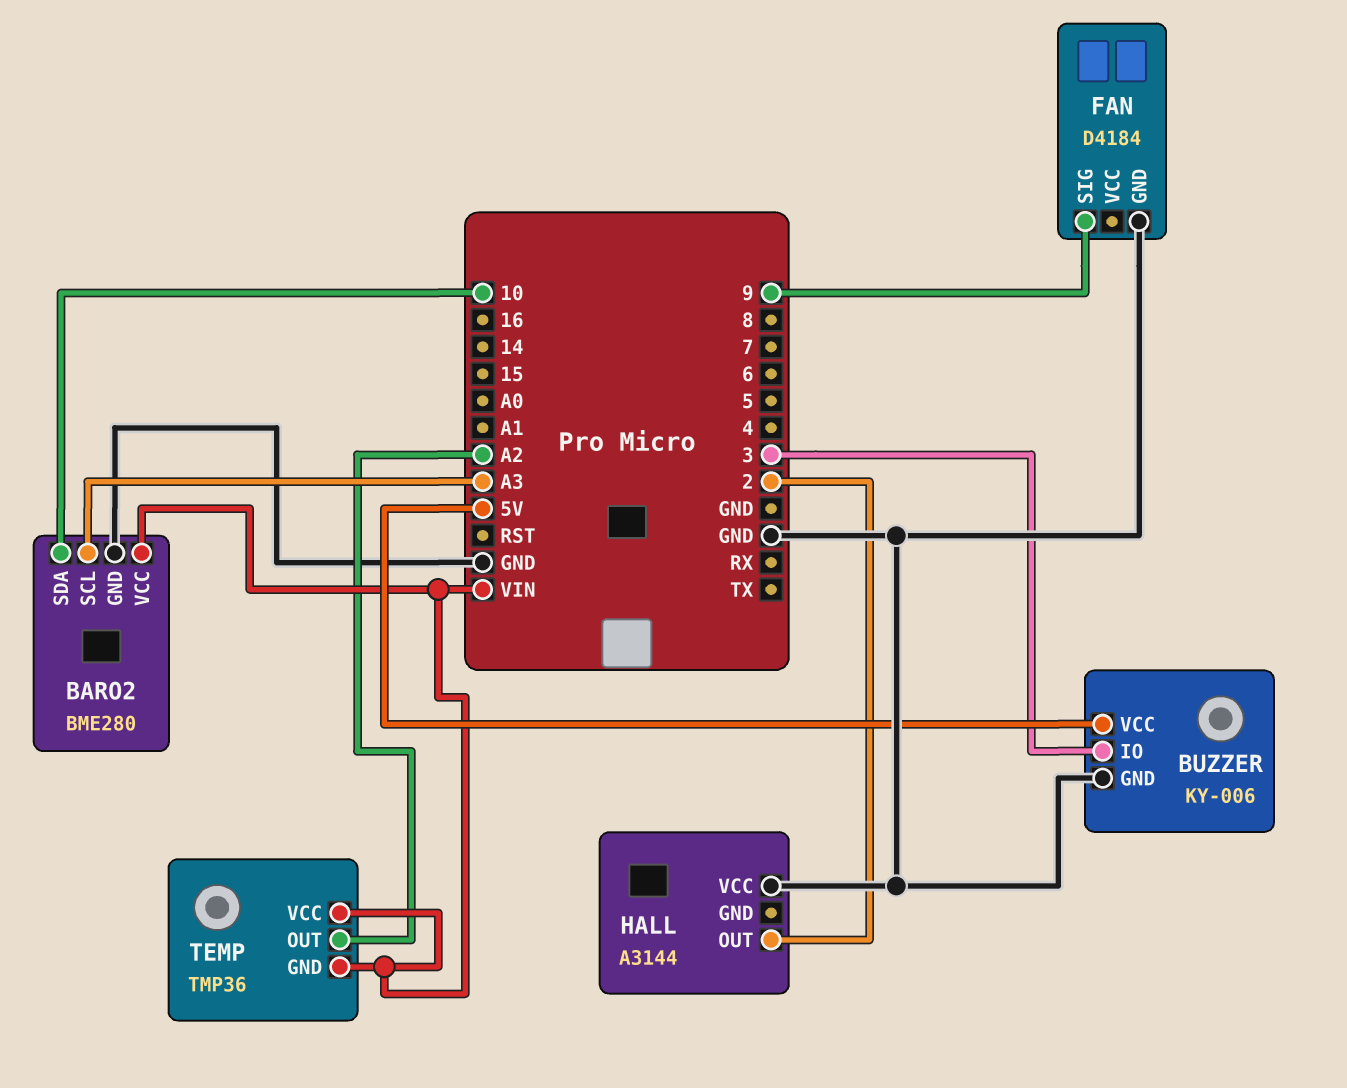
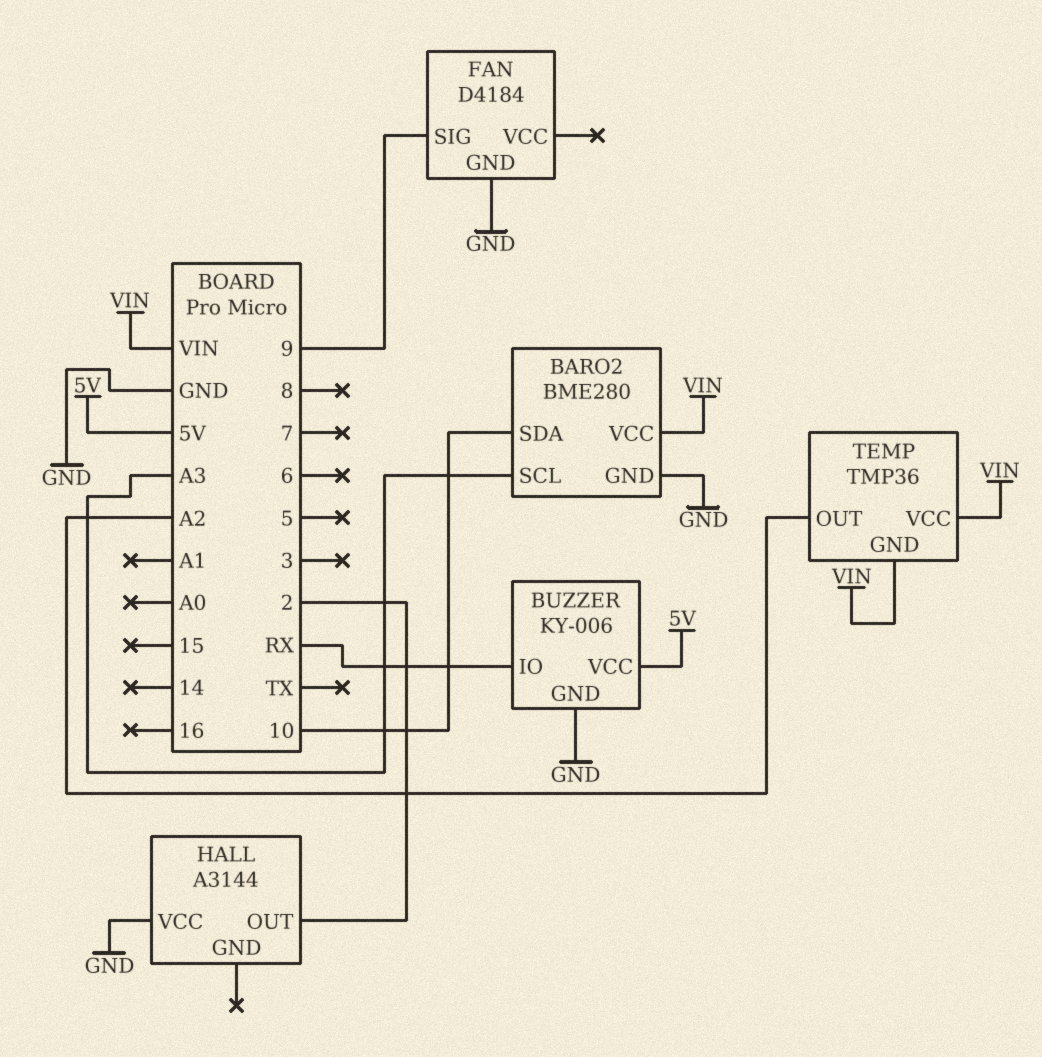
BUZZER pin IO: 3 -> RX

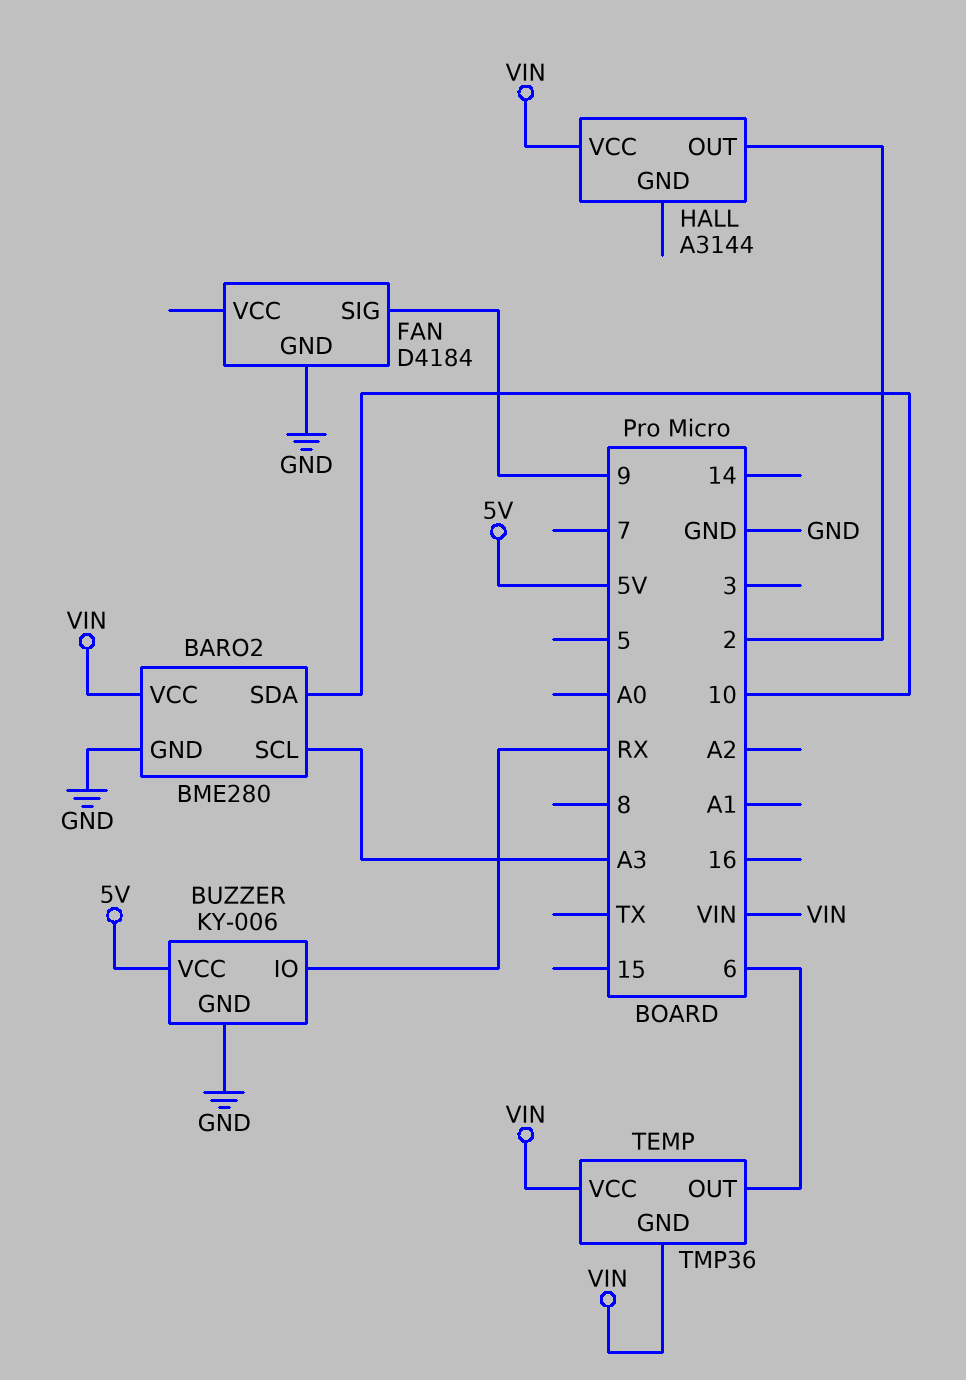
HALL pin VCC: GND -> VIN
TEMP pin OUT: A2 -> 6

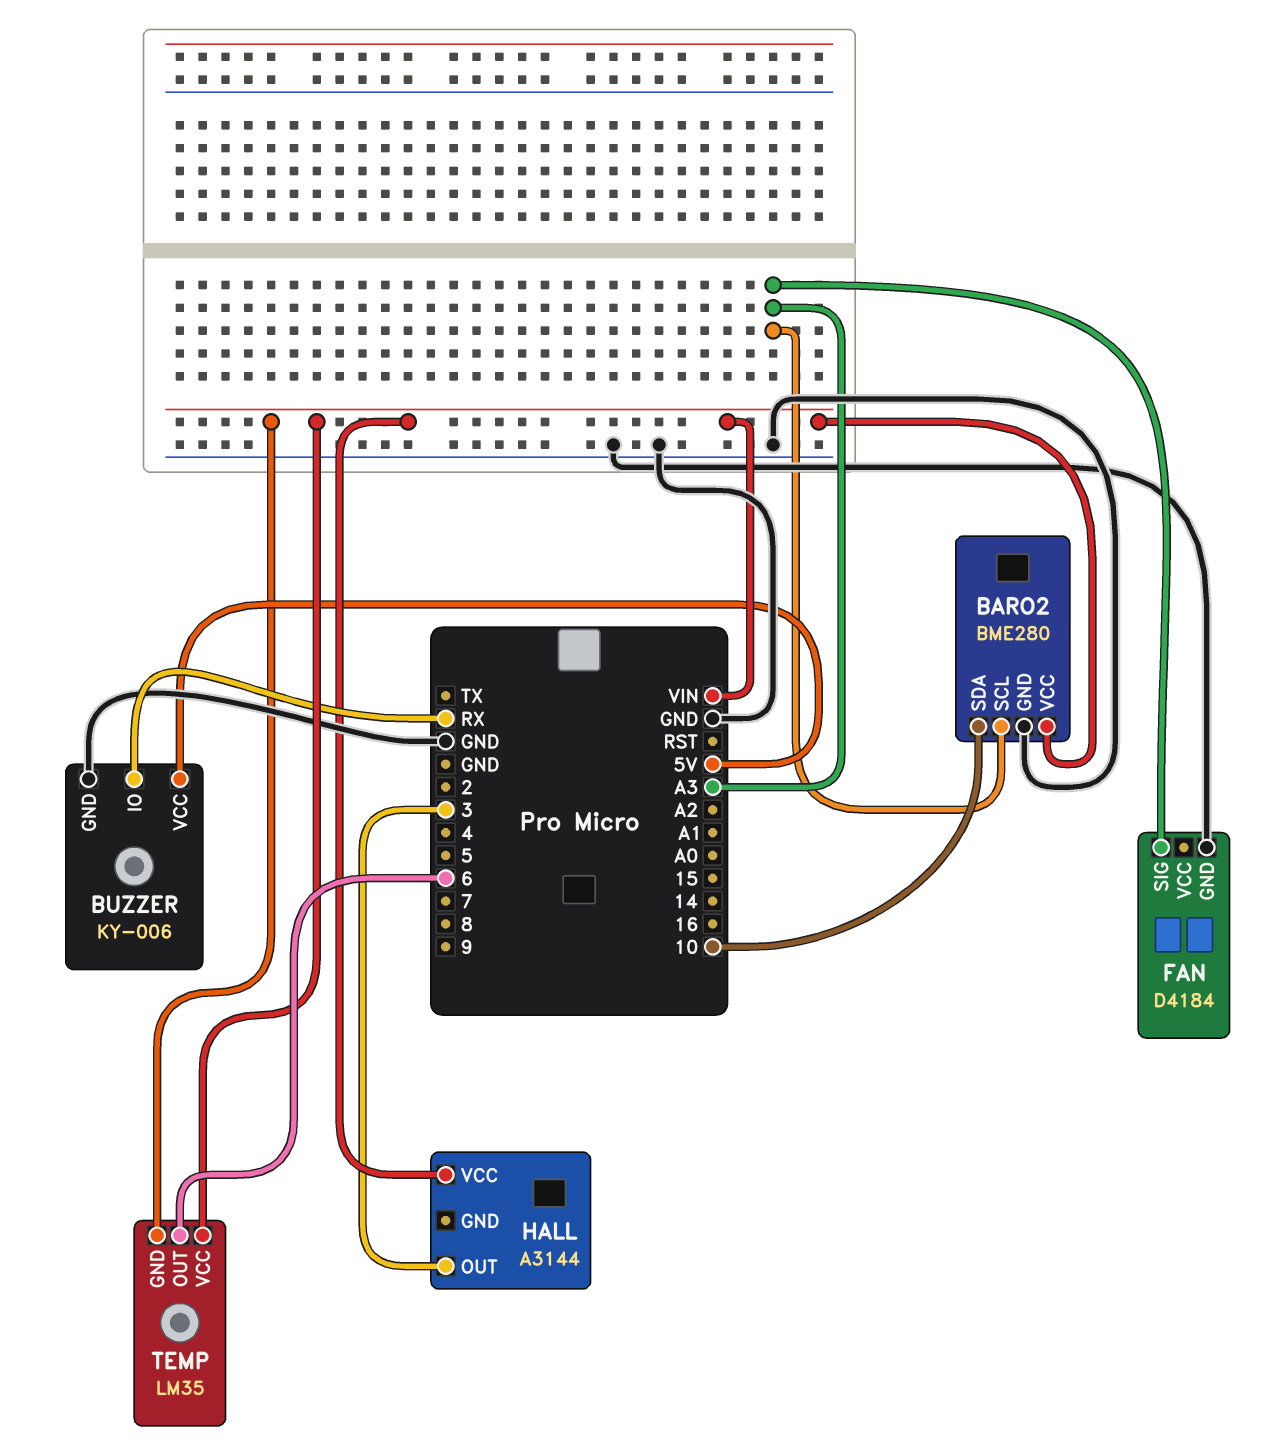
FAN pin SIG: 9 -> A3
HALL pin OUT: 2 -> 3
TEMP: TMP36 -> LM35

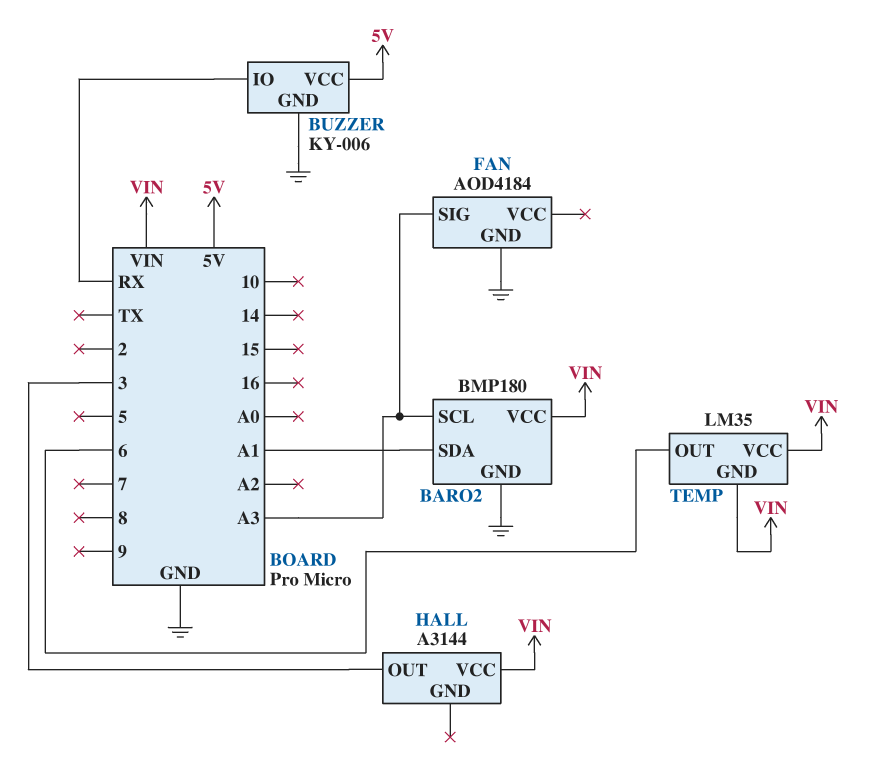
BARO2: BME280 -> BMP180
BARO2 pin SDA: 10 -> A1
FAN: D4184 -> AOD4184

